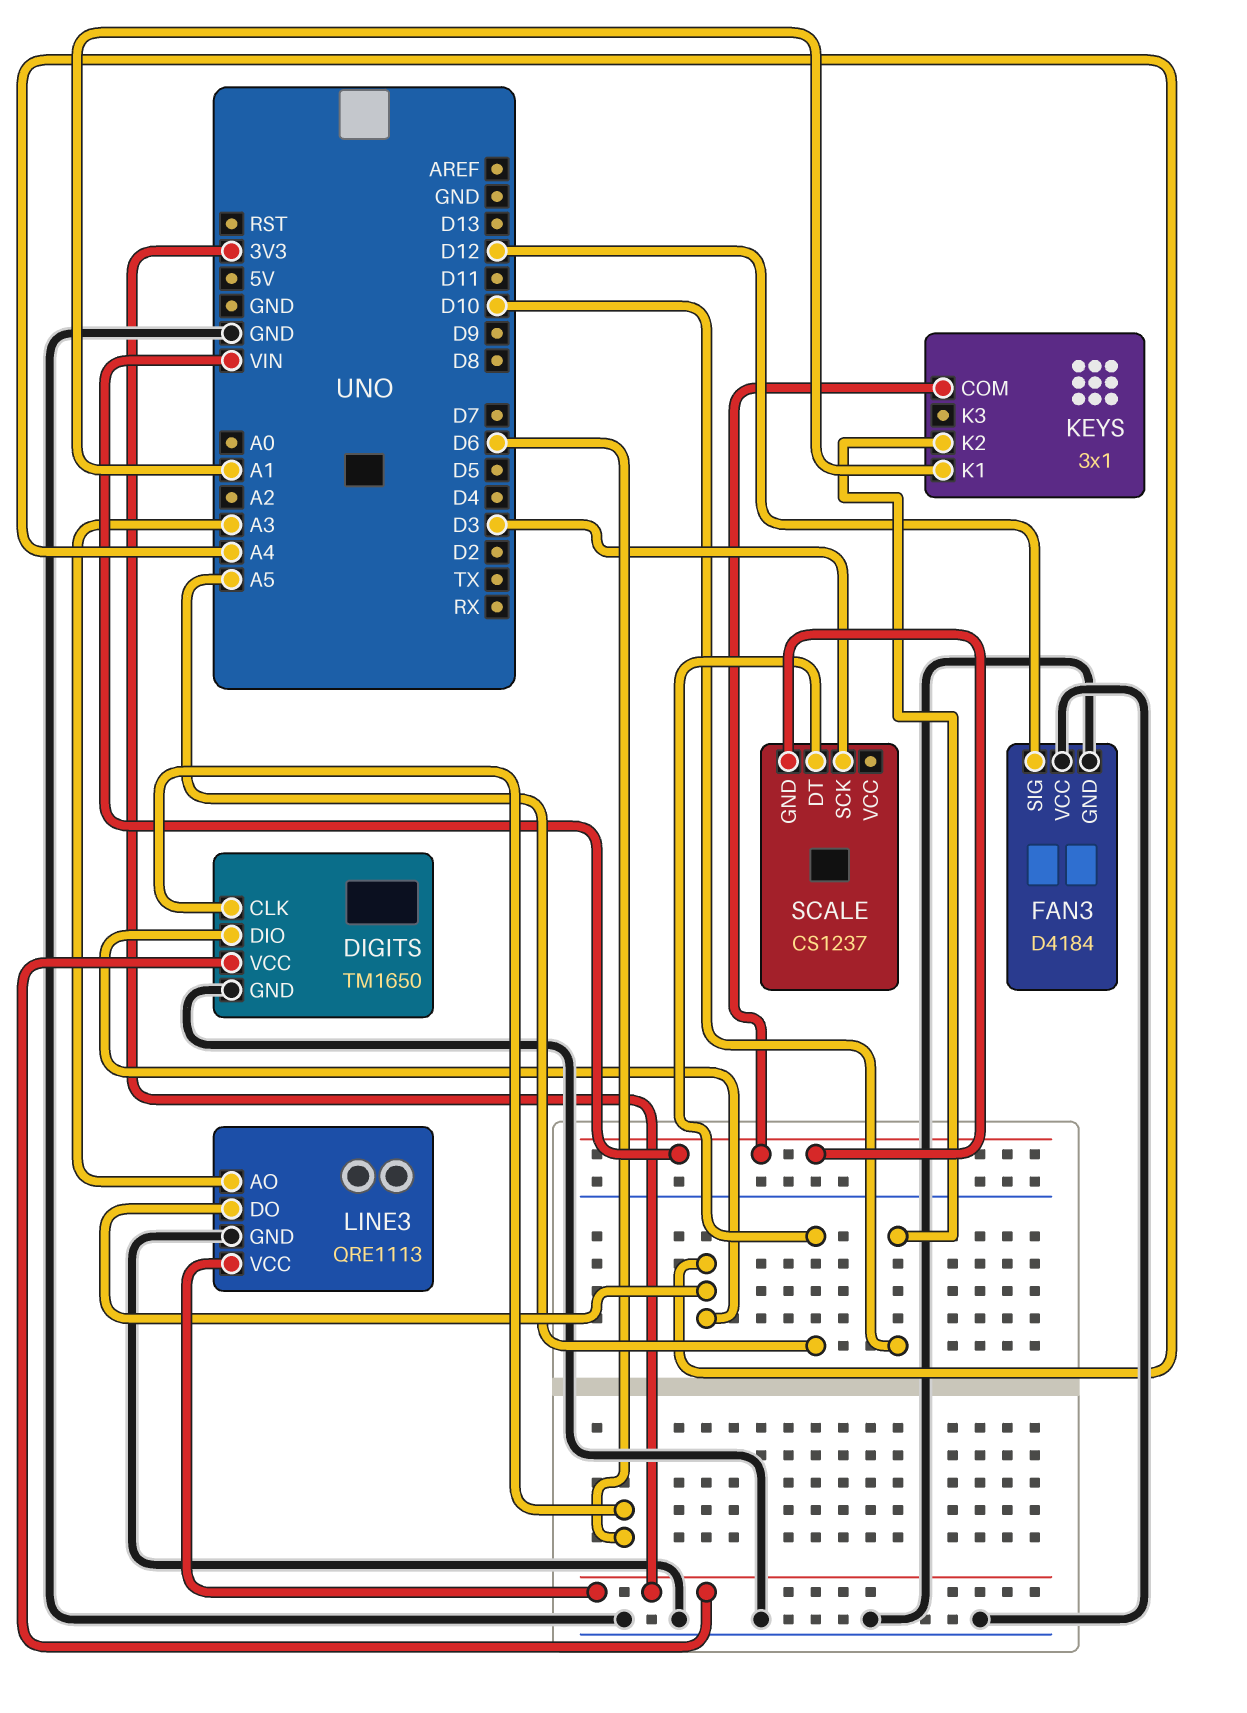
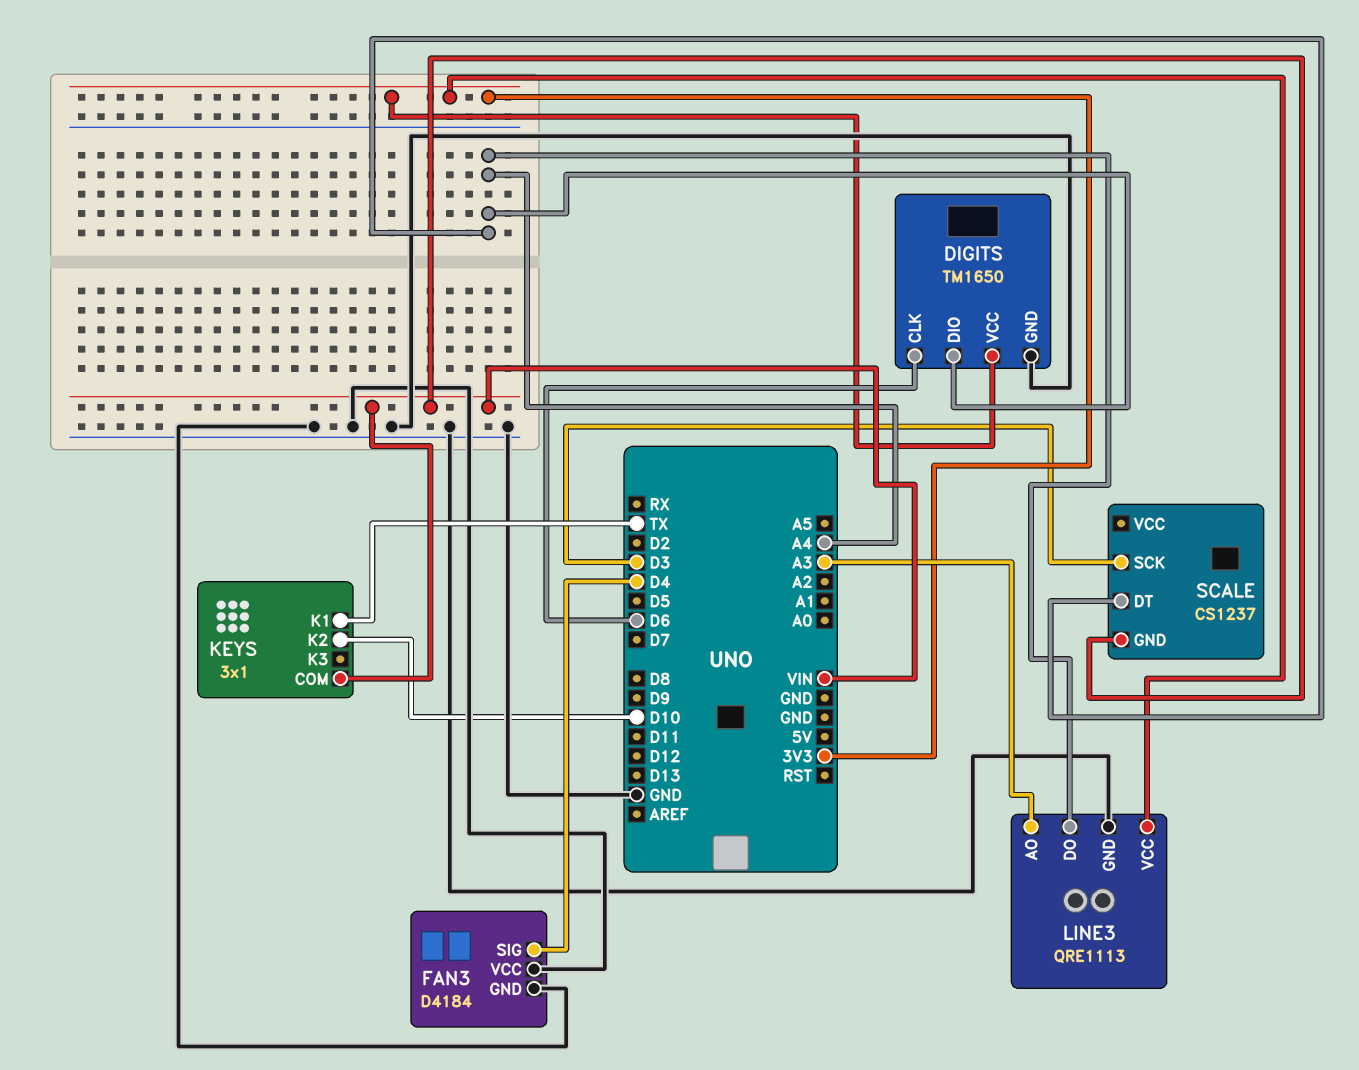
FAN3 pin SIG: D12 -> D4
KEYS pin K1: A1 -> TX
SCALE pin DT: A5 -> A4

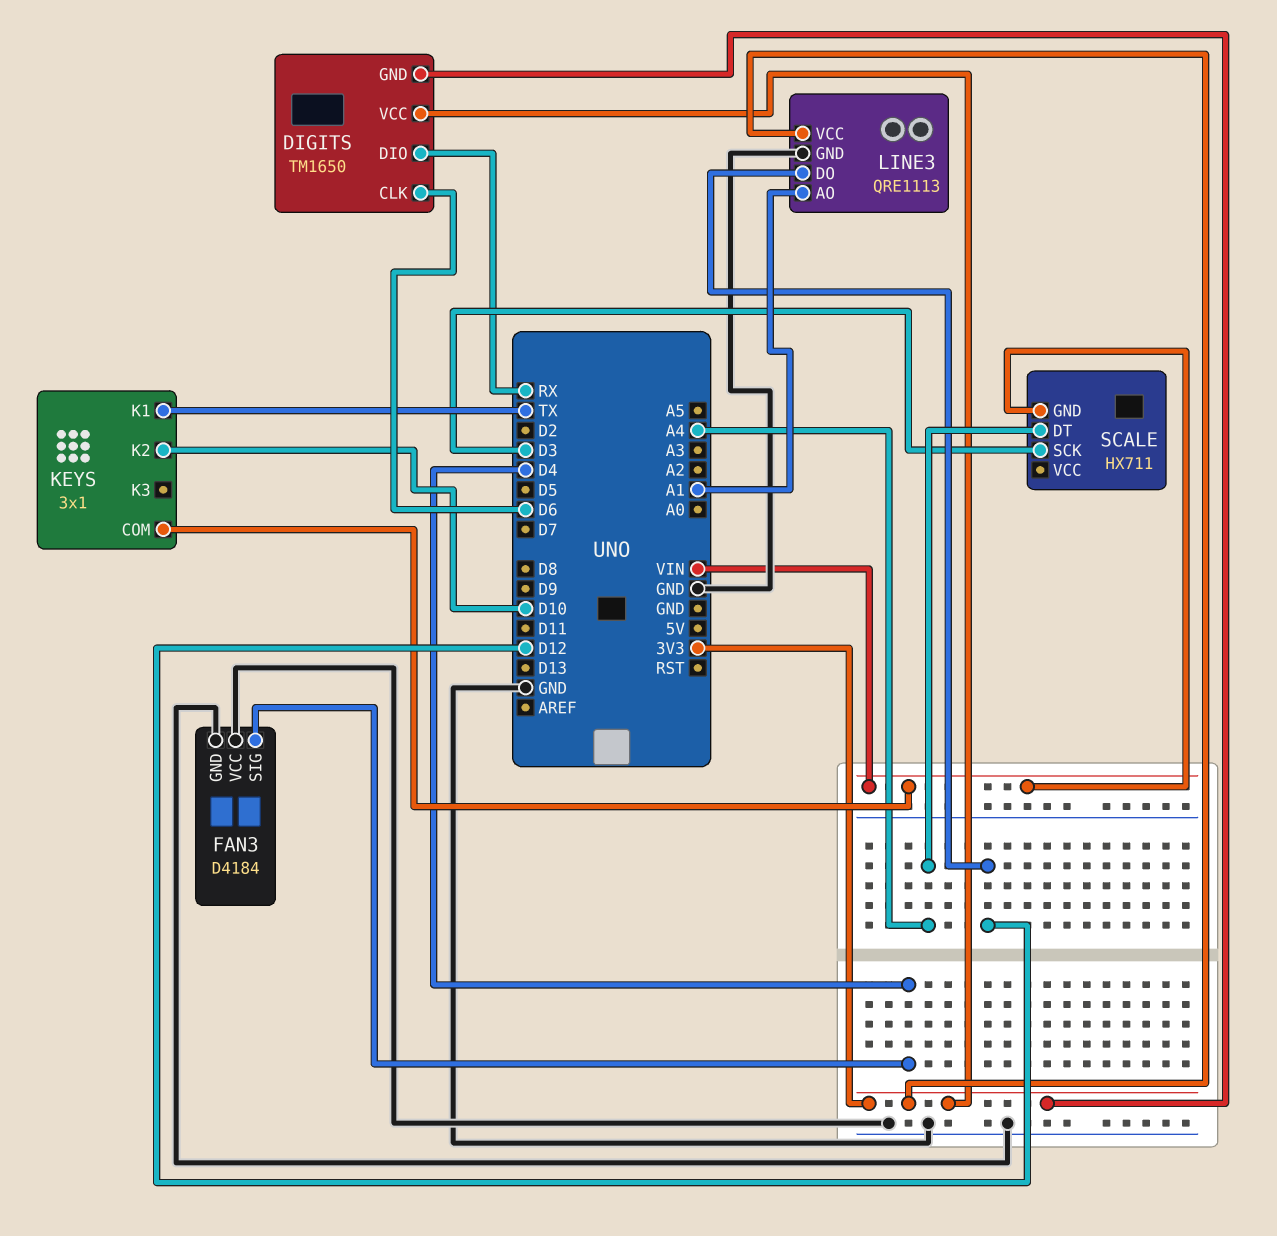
DIGITS pin DIO: A4 -> RX
DIGITS pin GND: GND -> 3V3
LINE3 pin AO: A3 -> A1
LINE3 pin DO: A4 -> D12
SCALE: CS1237 -> HX711

